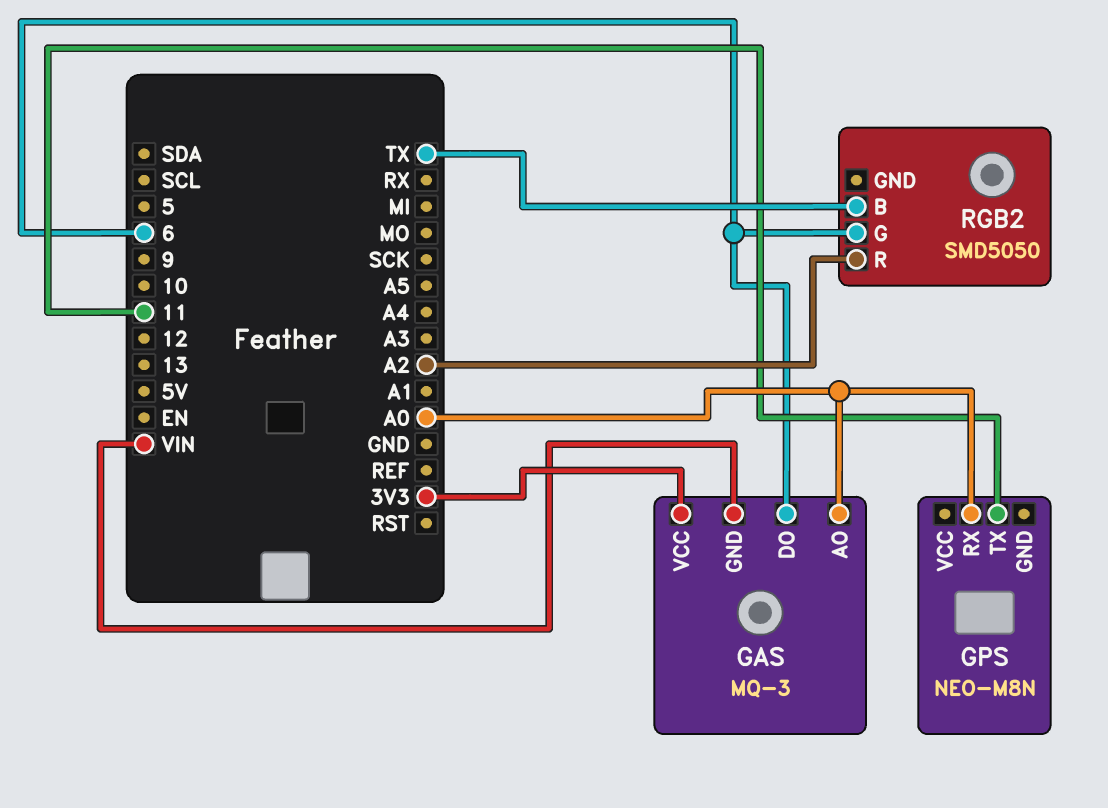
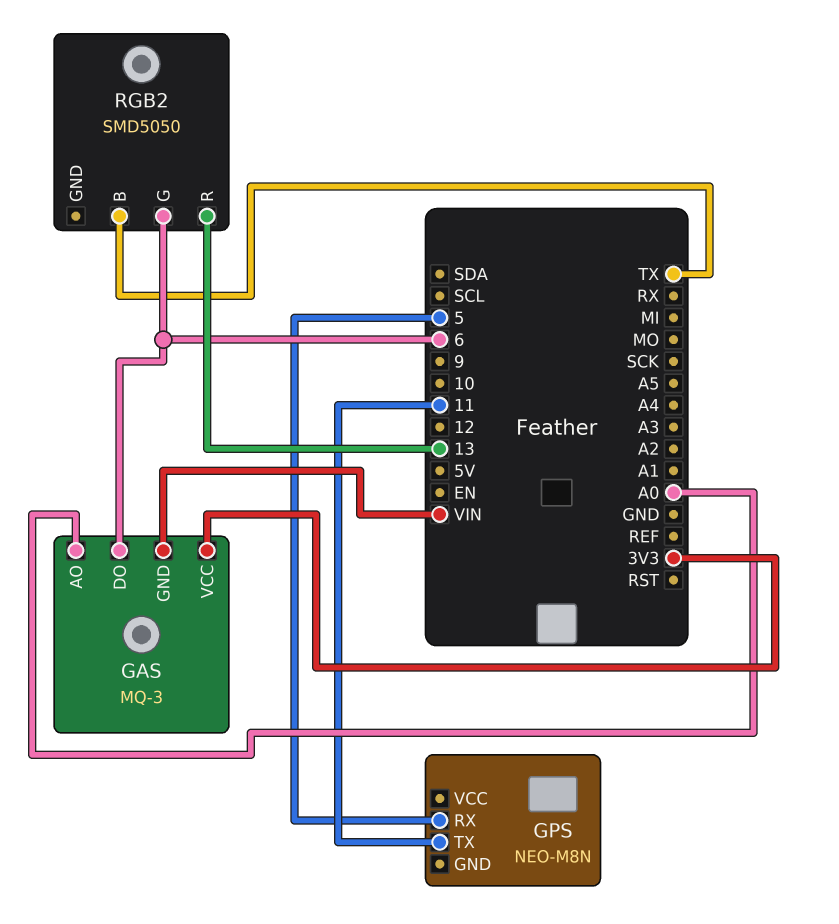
GPS pin RX: A0 -> 5
RGB2 pin R: A2 -> 13

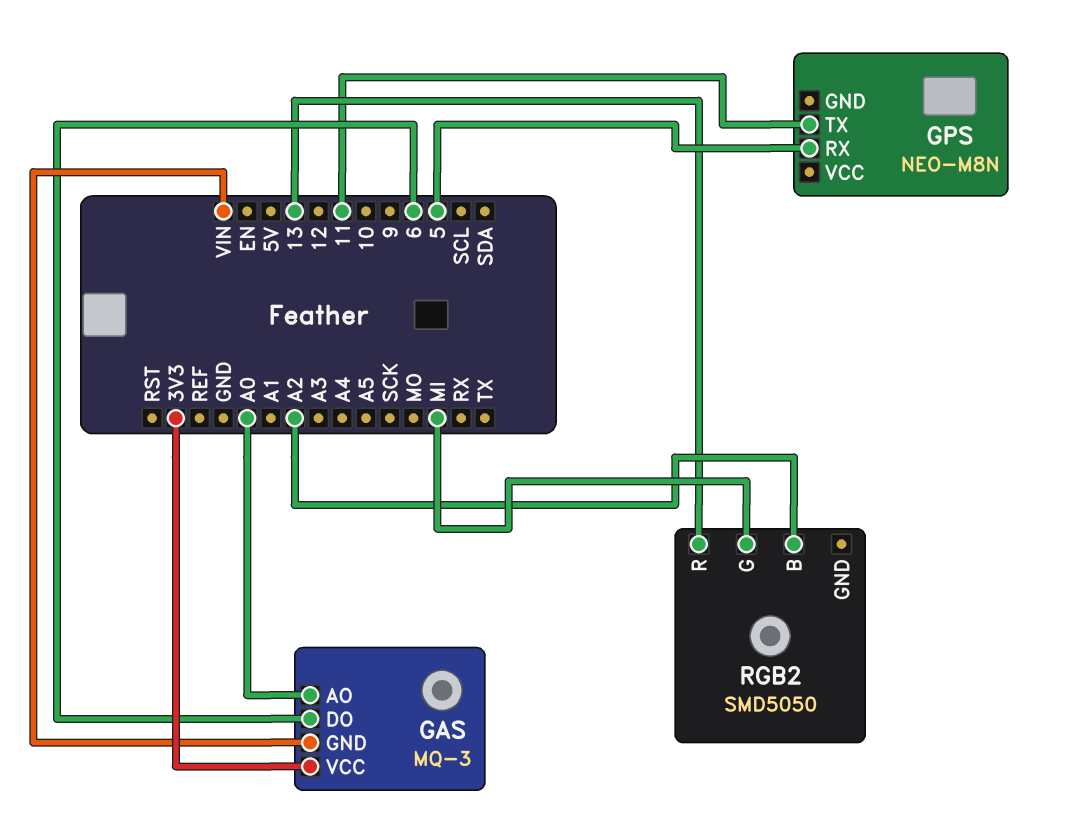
RGB2 pin B: TX -> A2
RGB2 pin G: 6 -> MI

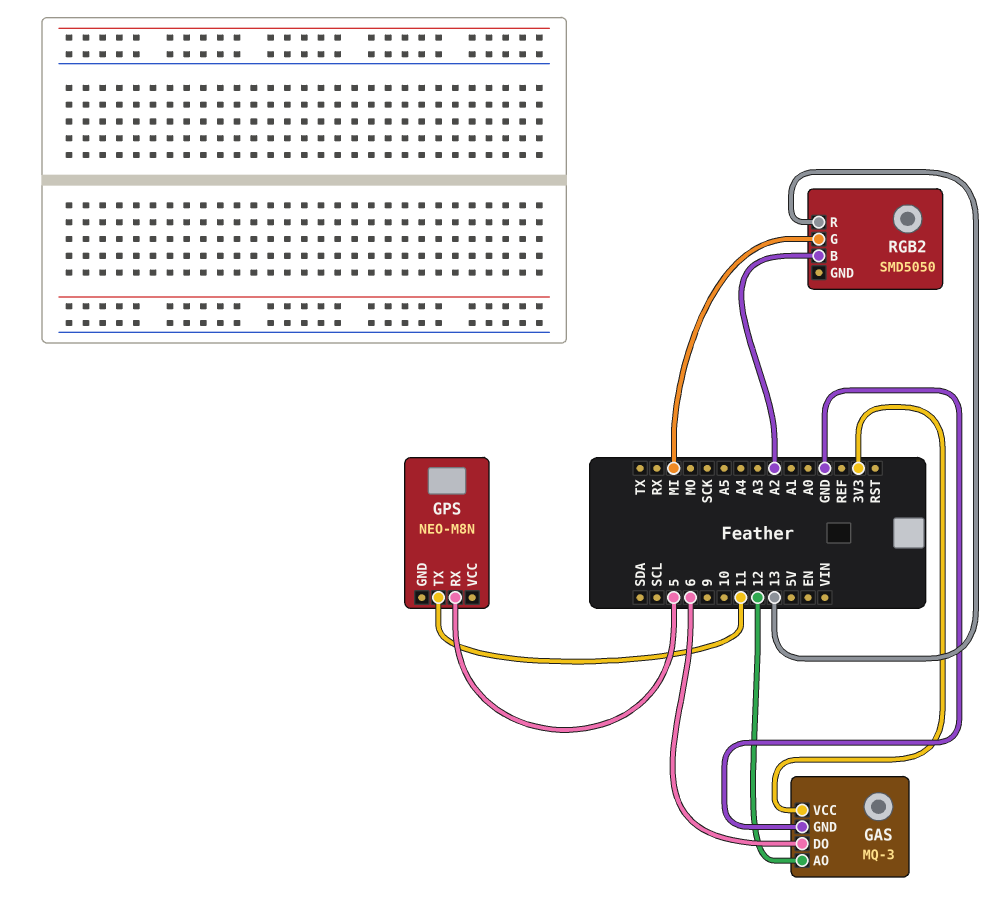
GAS pin AO: A0 -> 12
GAS pin GND: VIN -> GND

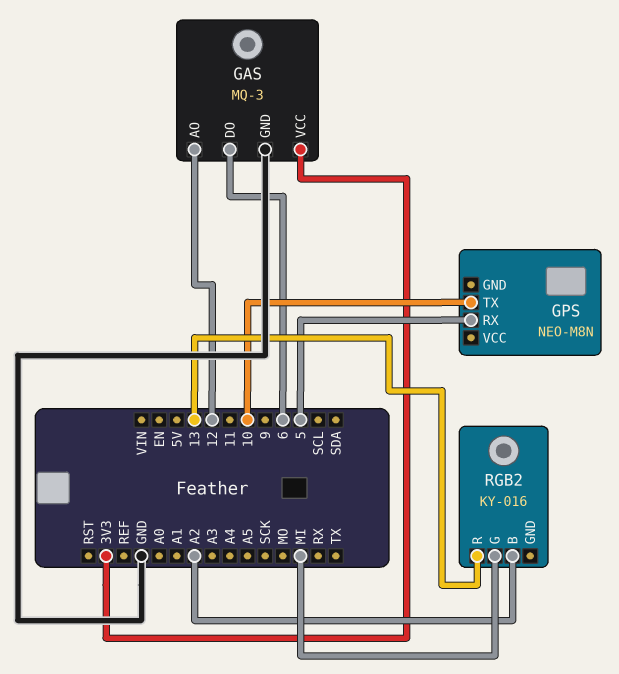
GPS pin TX: 11 -> 10
RGB2: SMD5050 -> KY-016

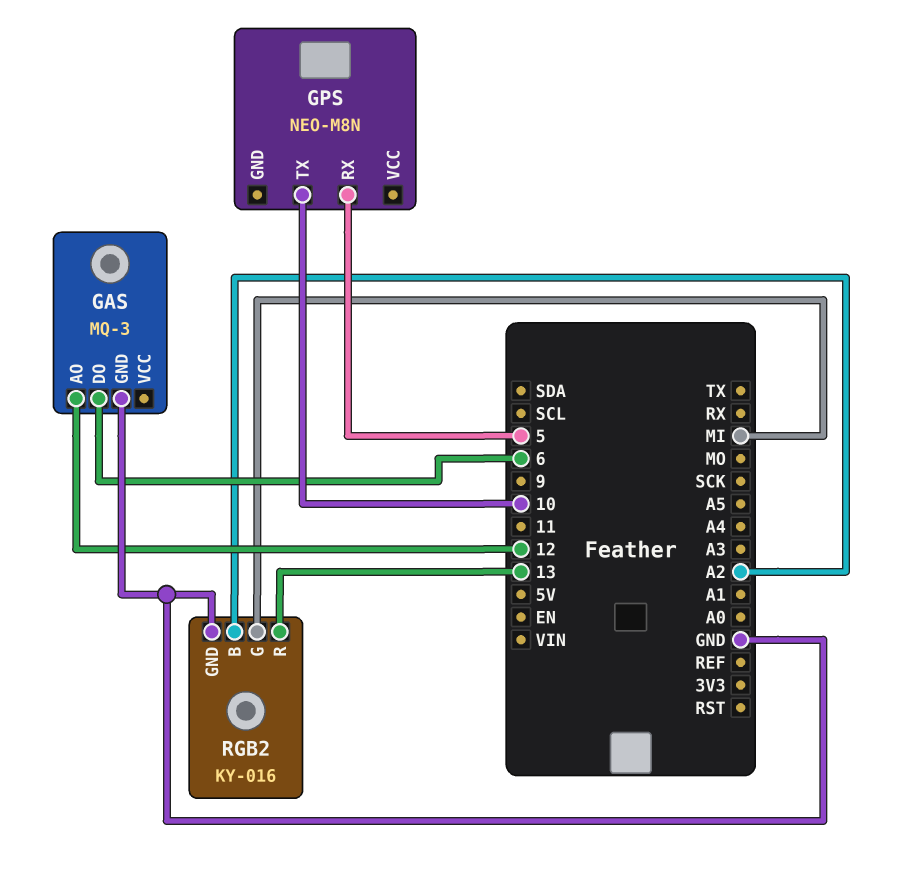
GAS pin VCC: 3V3 -> none
RGB2 pin GND: none -> GND

